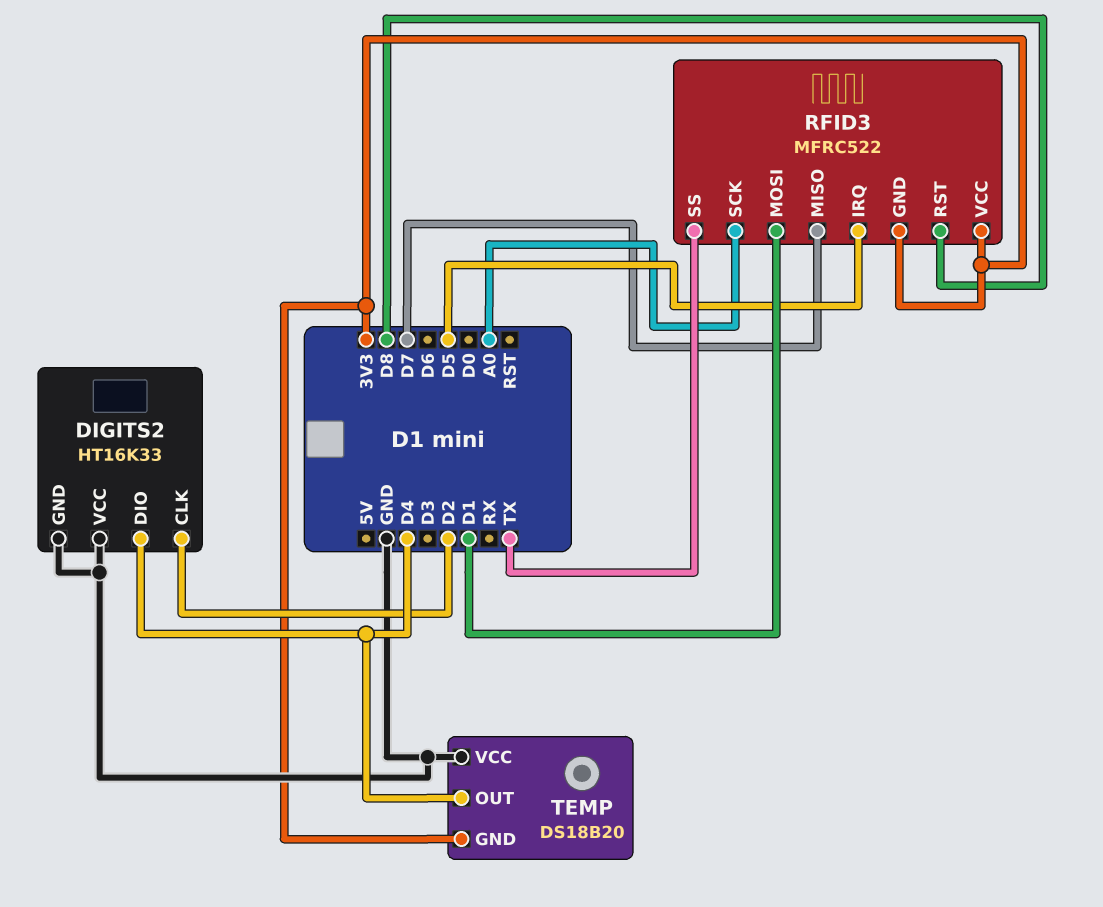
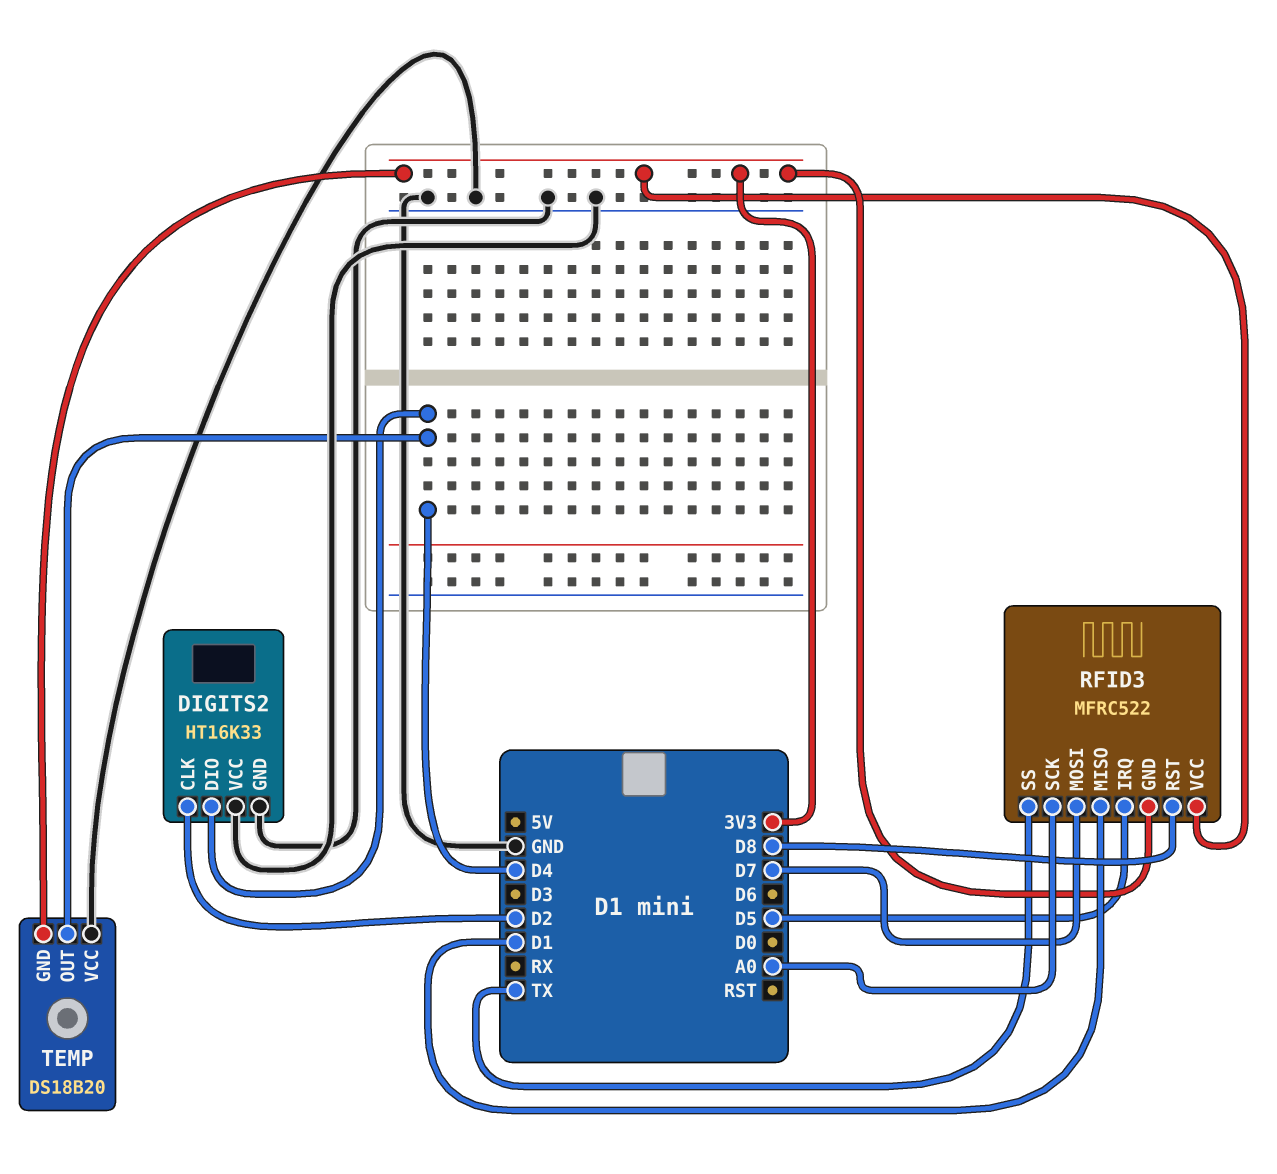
RFID3 pin MISO: D7 -> D1
RFID3 pin MOSI: D1 -> D7

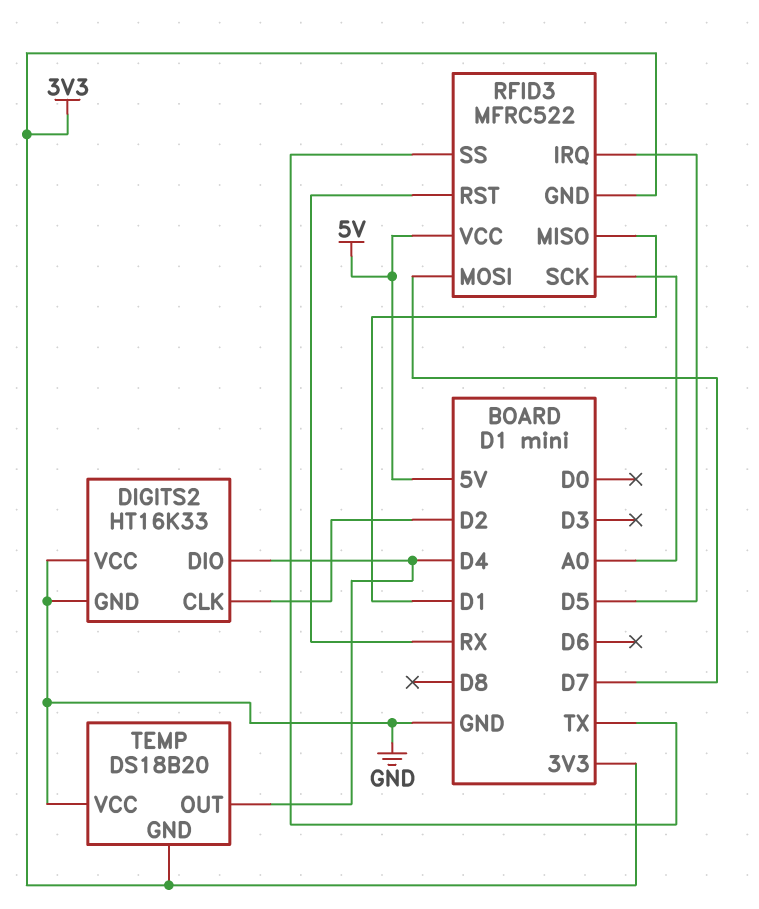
RFID3 pin RST: D8 -> RX
RFID3 pin VCC: 3V3 -> 5V

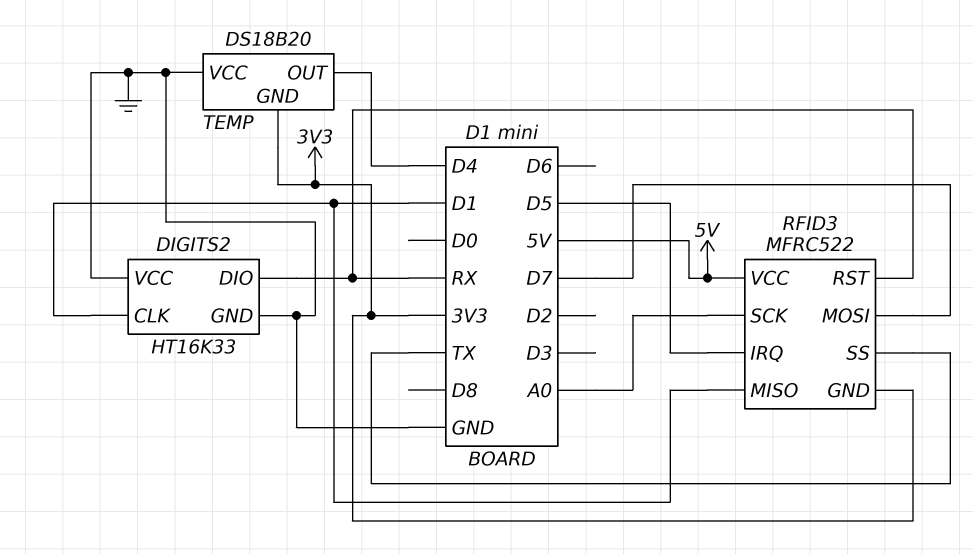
DIGITS2 pin CLK: D2 -> D1
DIGITS2 pin DIO: D4 -> RX

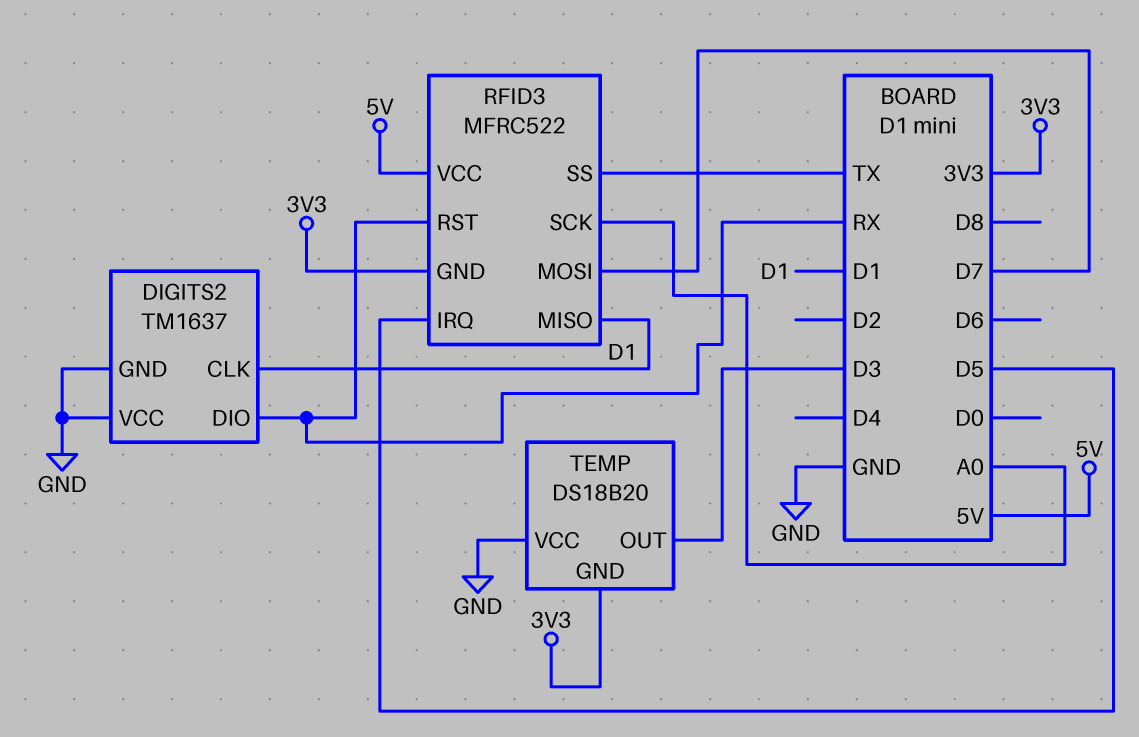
DIGITS2: HT16K33 -> TM1637
TEMP pin OUT: D4 -> D3

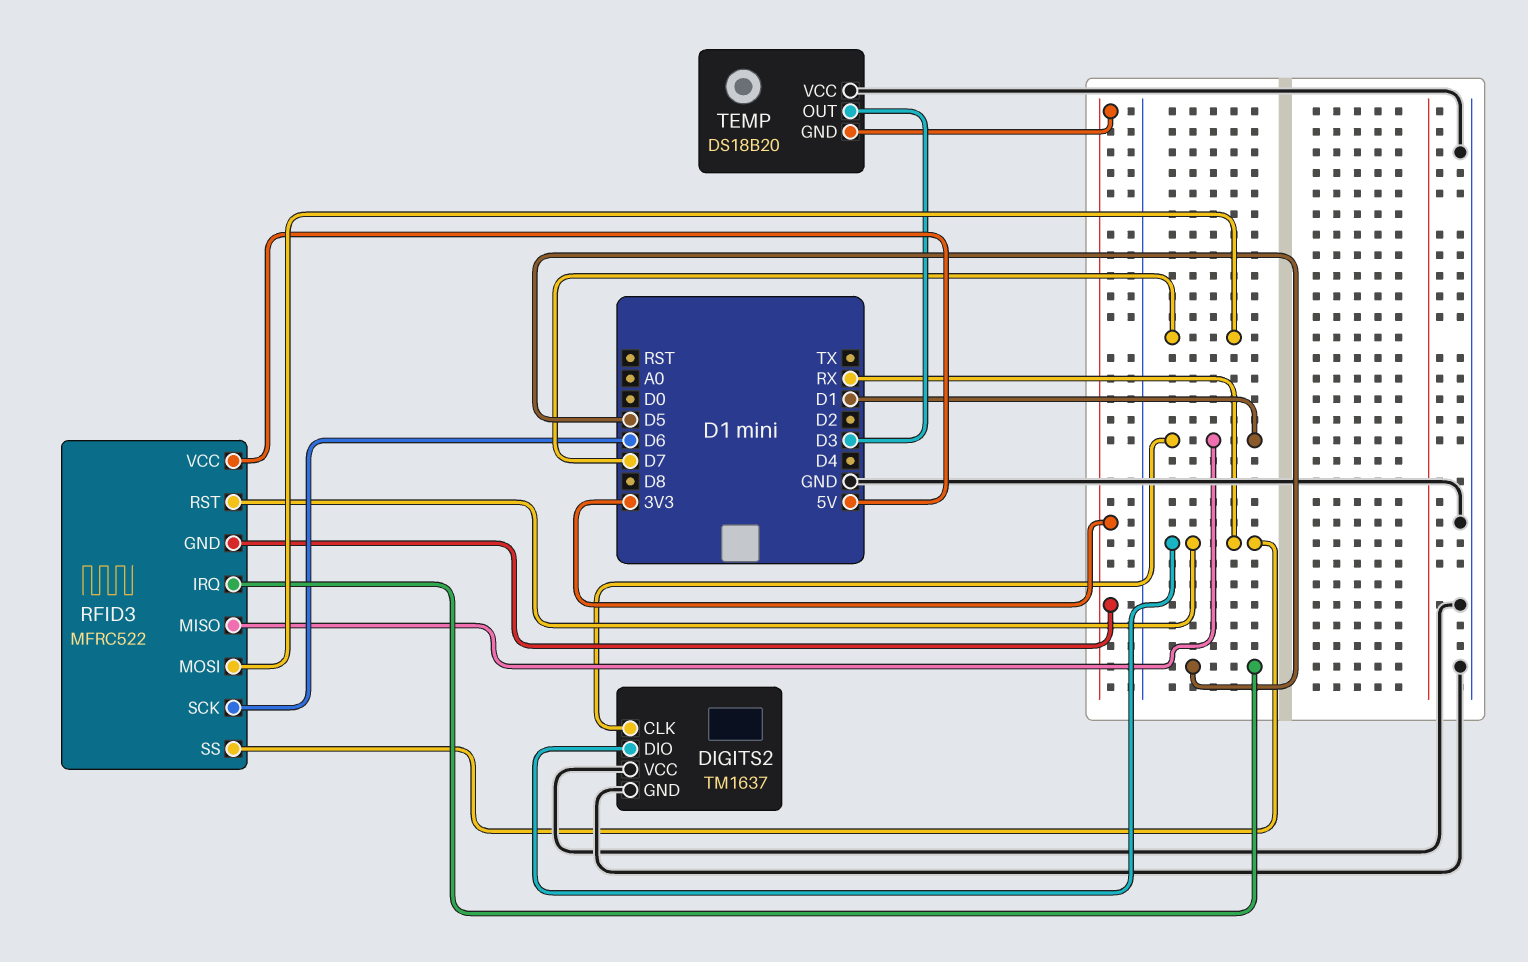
RFID3 pin SCK: A0 -> D6
RFID3 pin SS: TX -> RX

